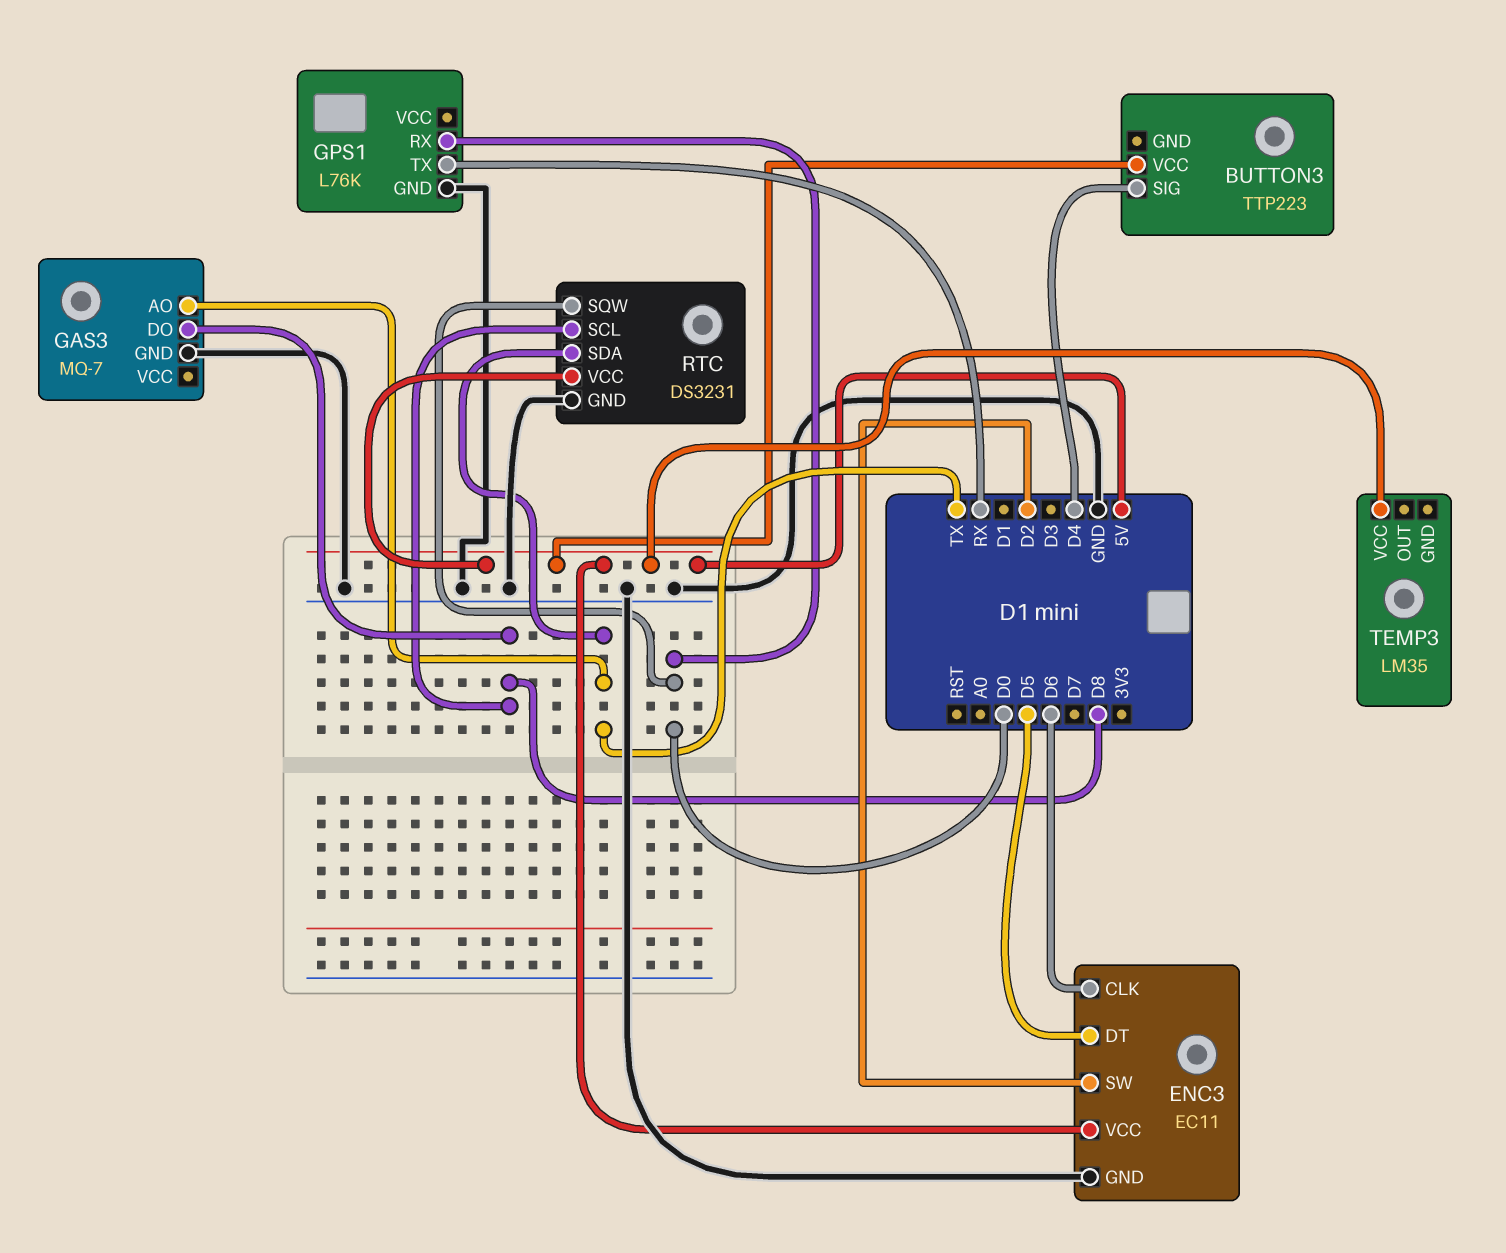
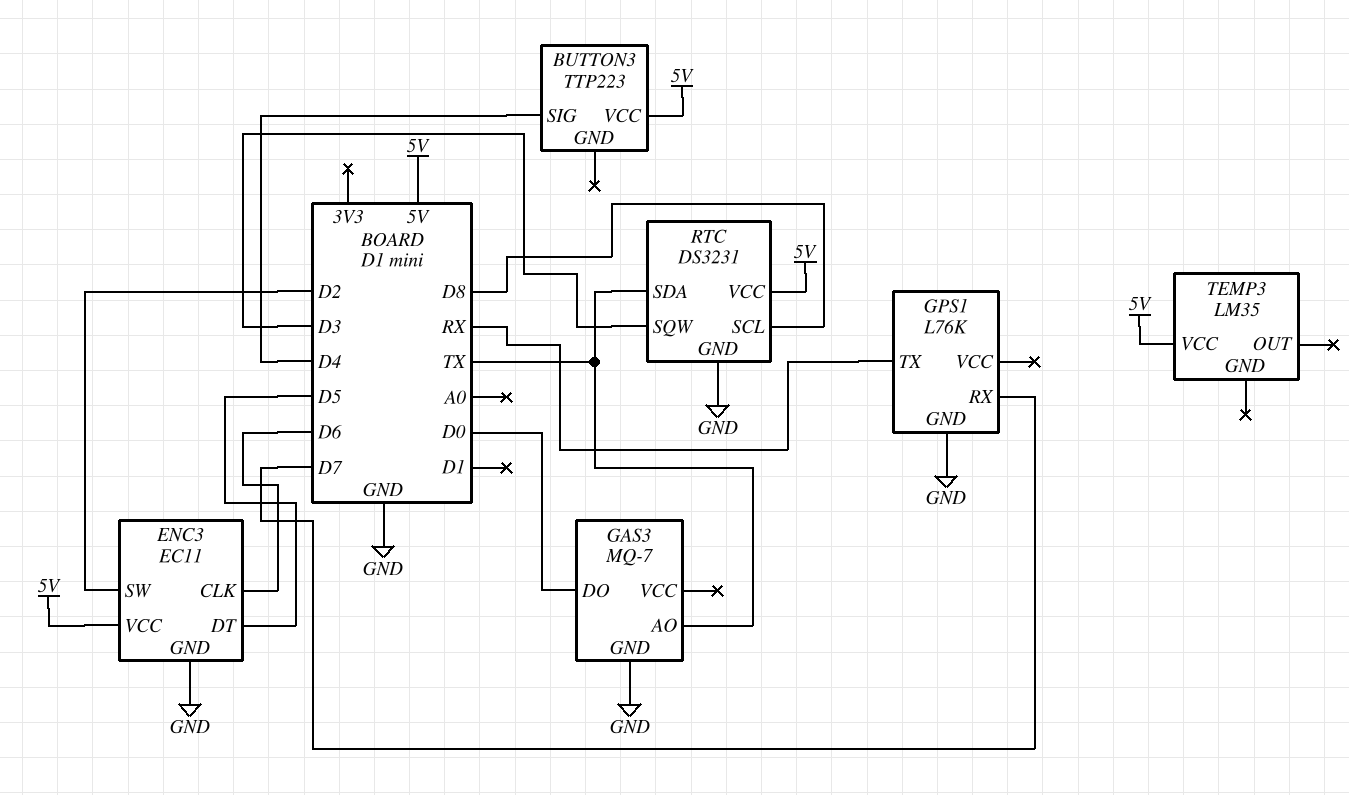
GAS3 pin DO: D8 -> D0
GPS1 pin RX: D0 -> D7
RTC pin SQW: D0 -> D3

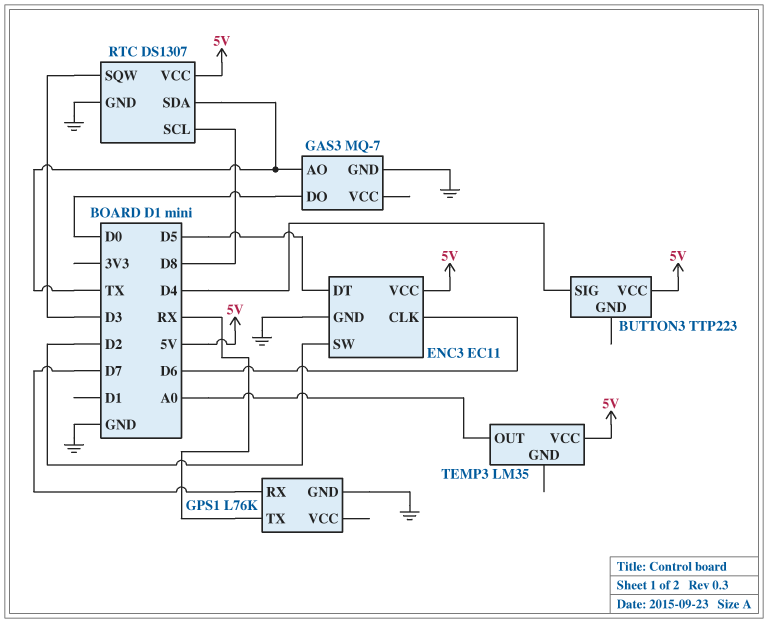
RTC: DS3231 -> DS1307
TEMP3 pin OUT: none -> A0

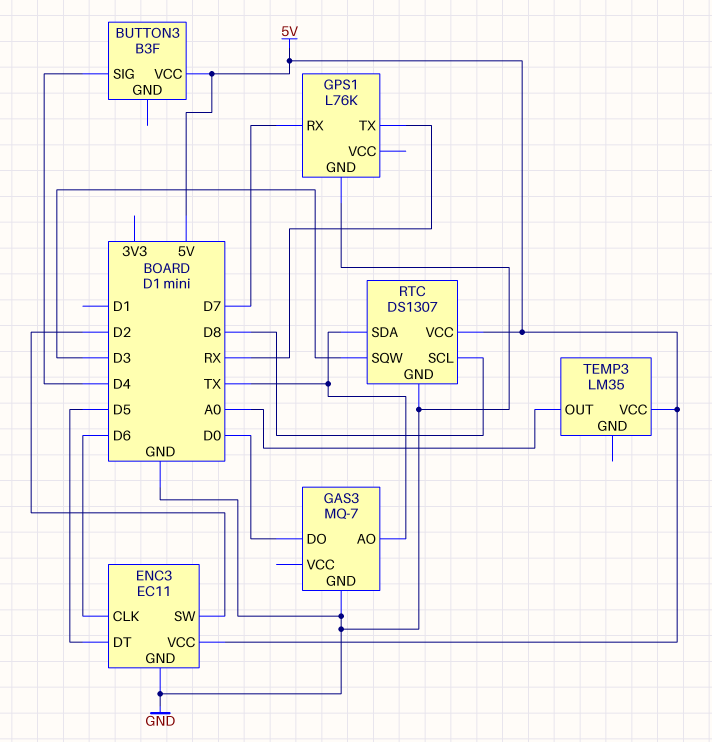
BUTTON3: TTP223 -> B3F

